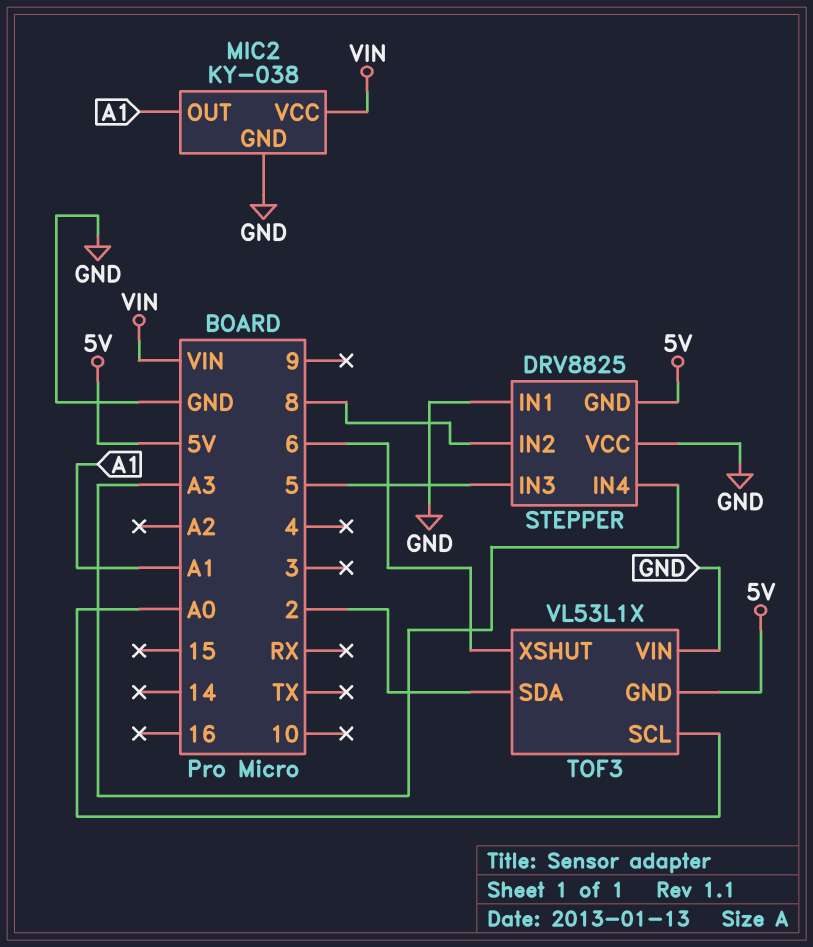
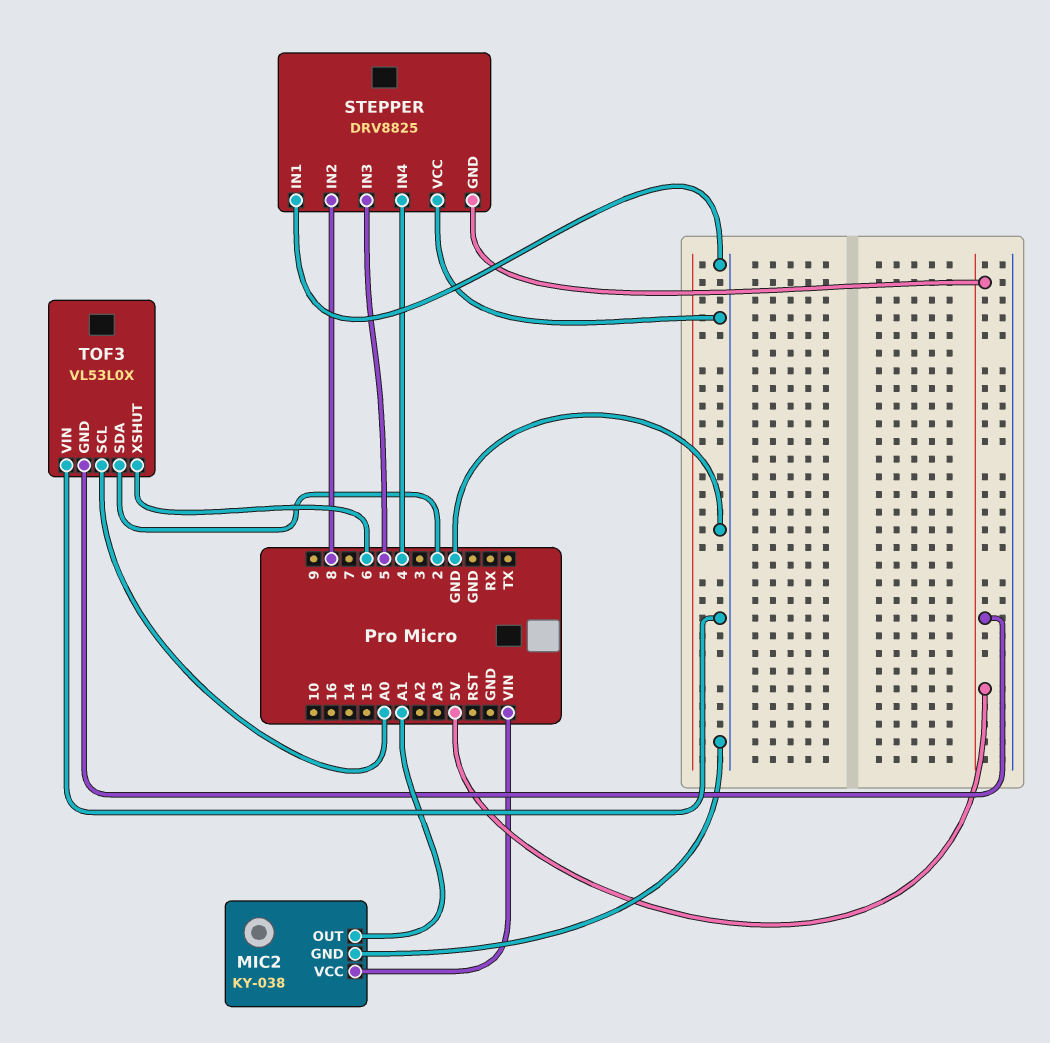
STEPPER pin IN4: A3 -> 4
TOF3: VL53L1X -> VL53L0X

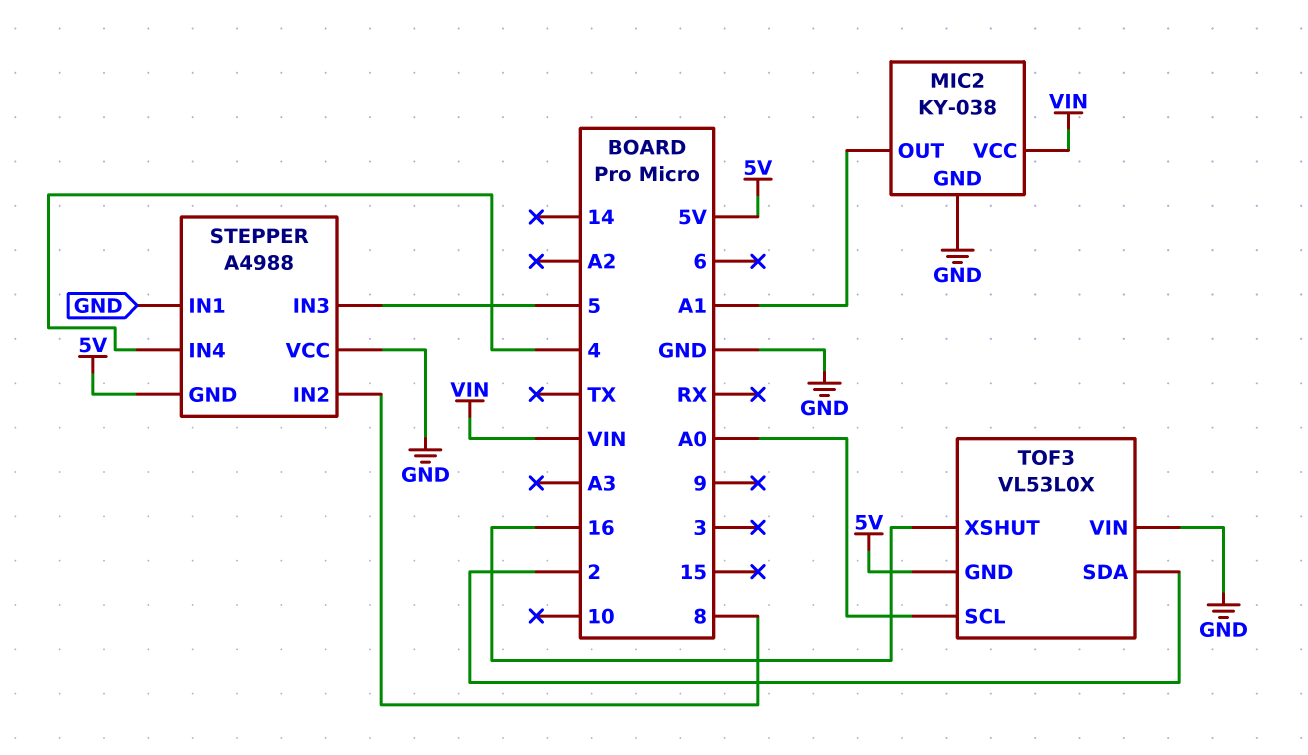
STEPPER: DRV8825 -> A4988
TOF3 pin XSHUT: 6 -> 16

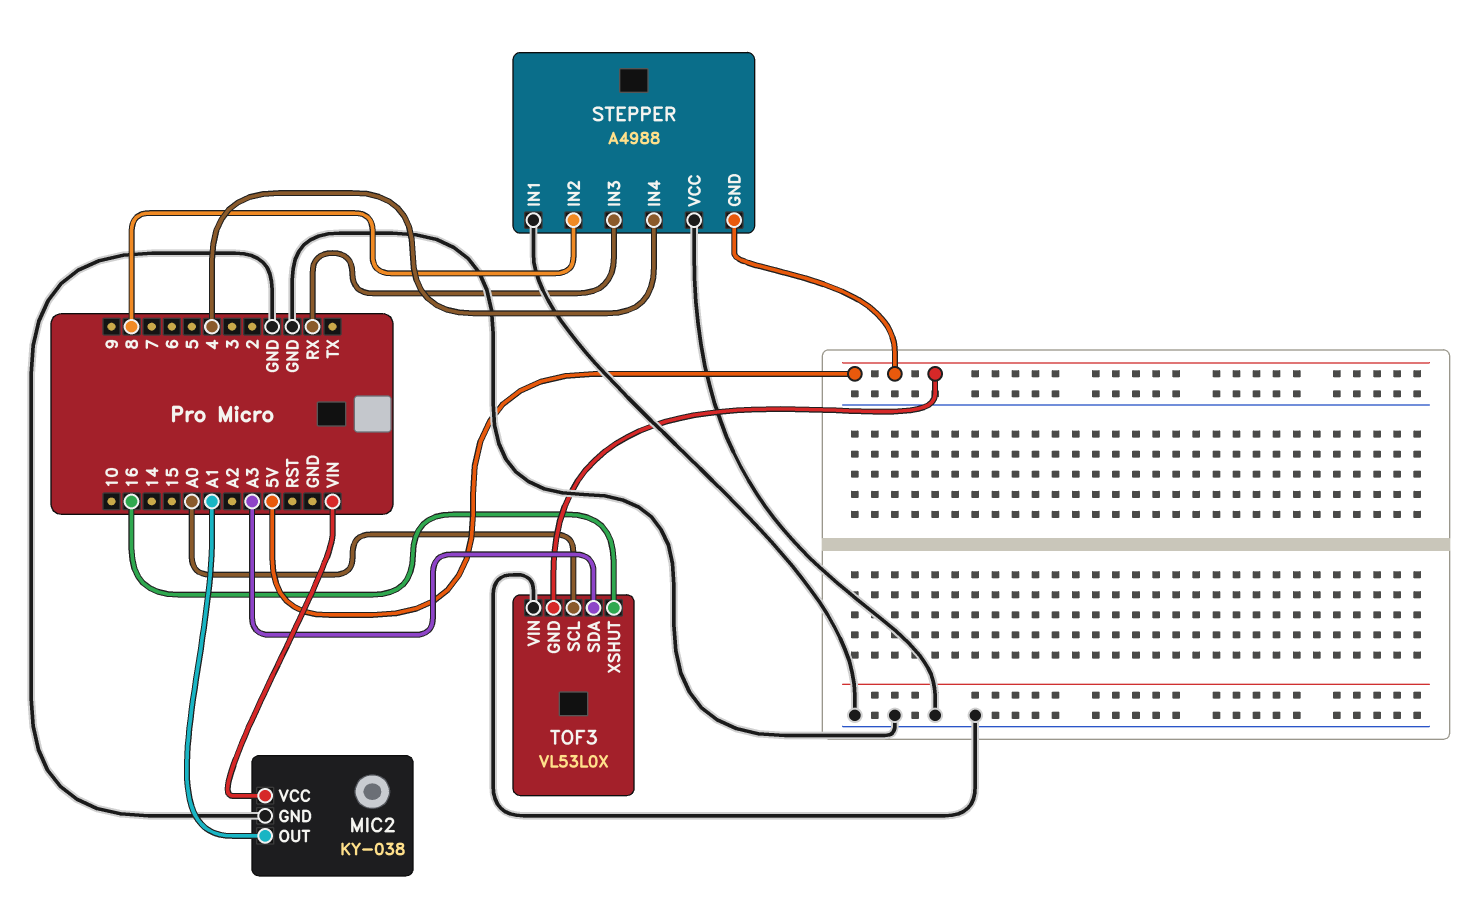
STEPPER pin IN3: 5 -> RX
TOF3 pin SDA: 2 -> A3

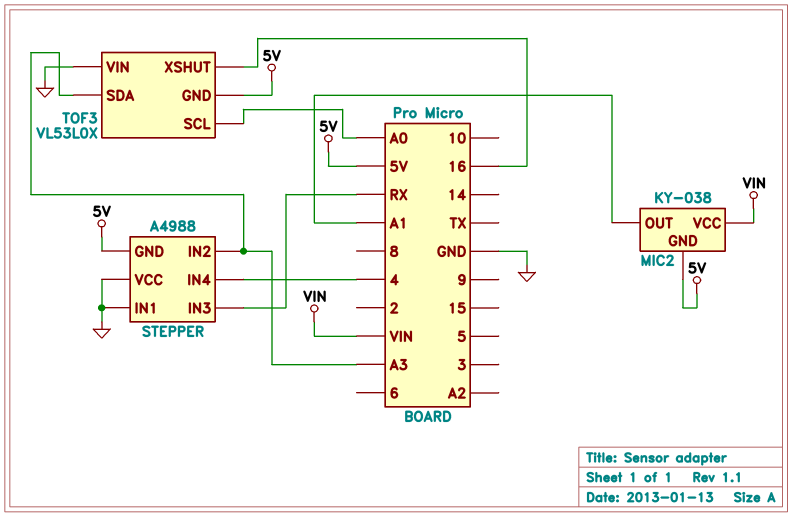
MIC2 pin GND: GND -> 5V
STEPPER pin IN2: 8 -> A3

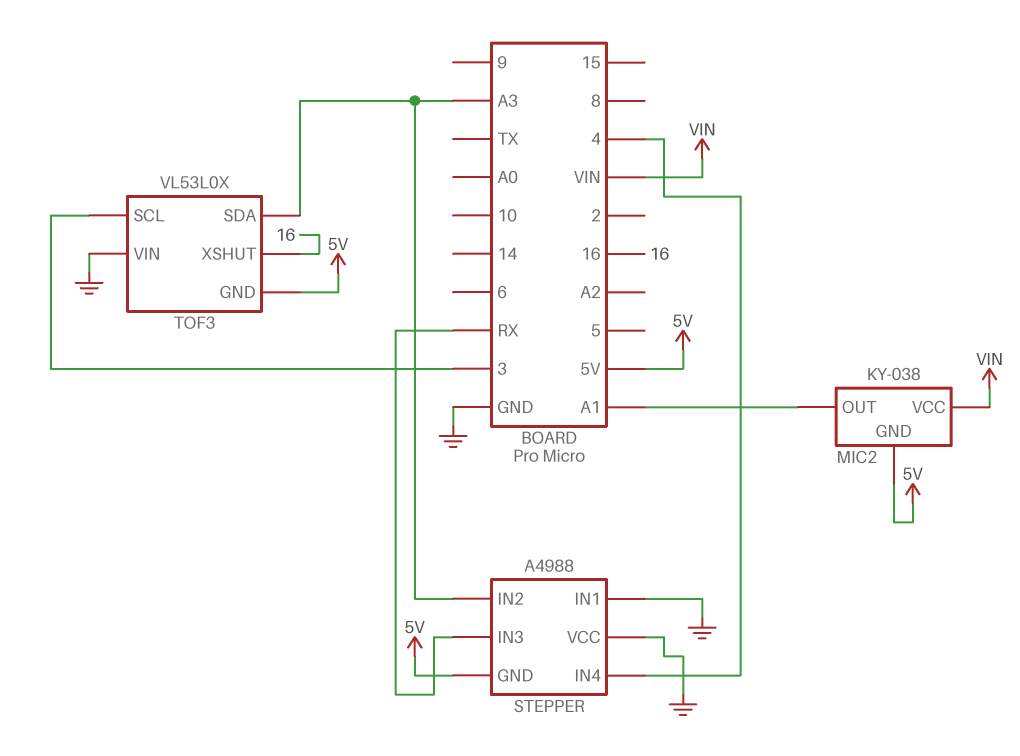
TOF3 pin SCL: A0 -> 3

